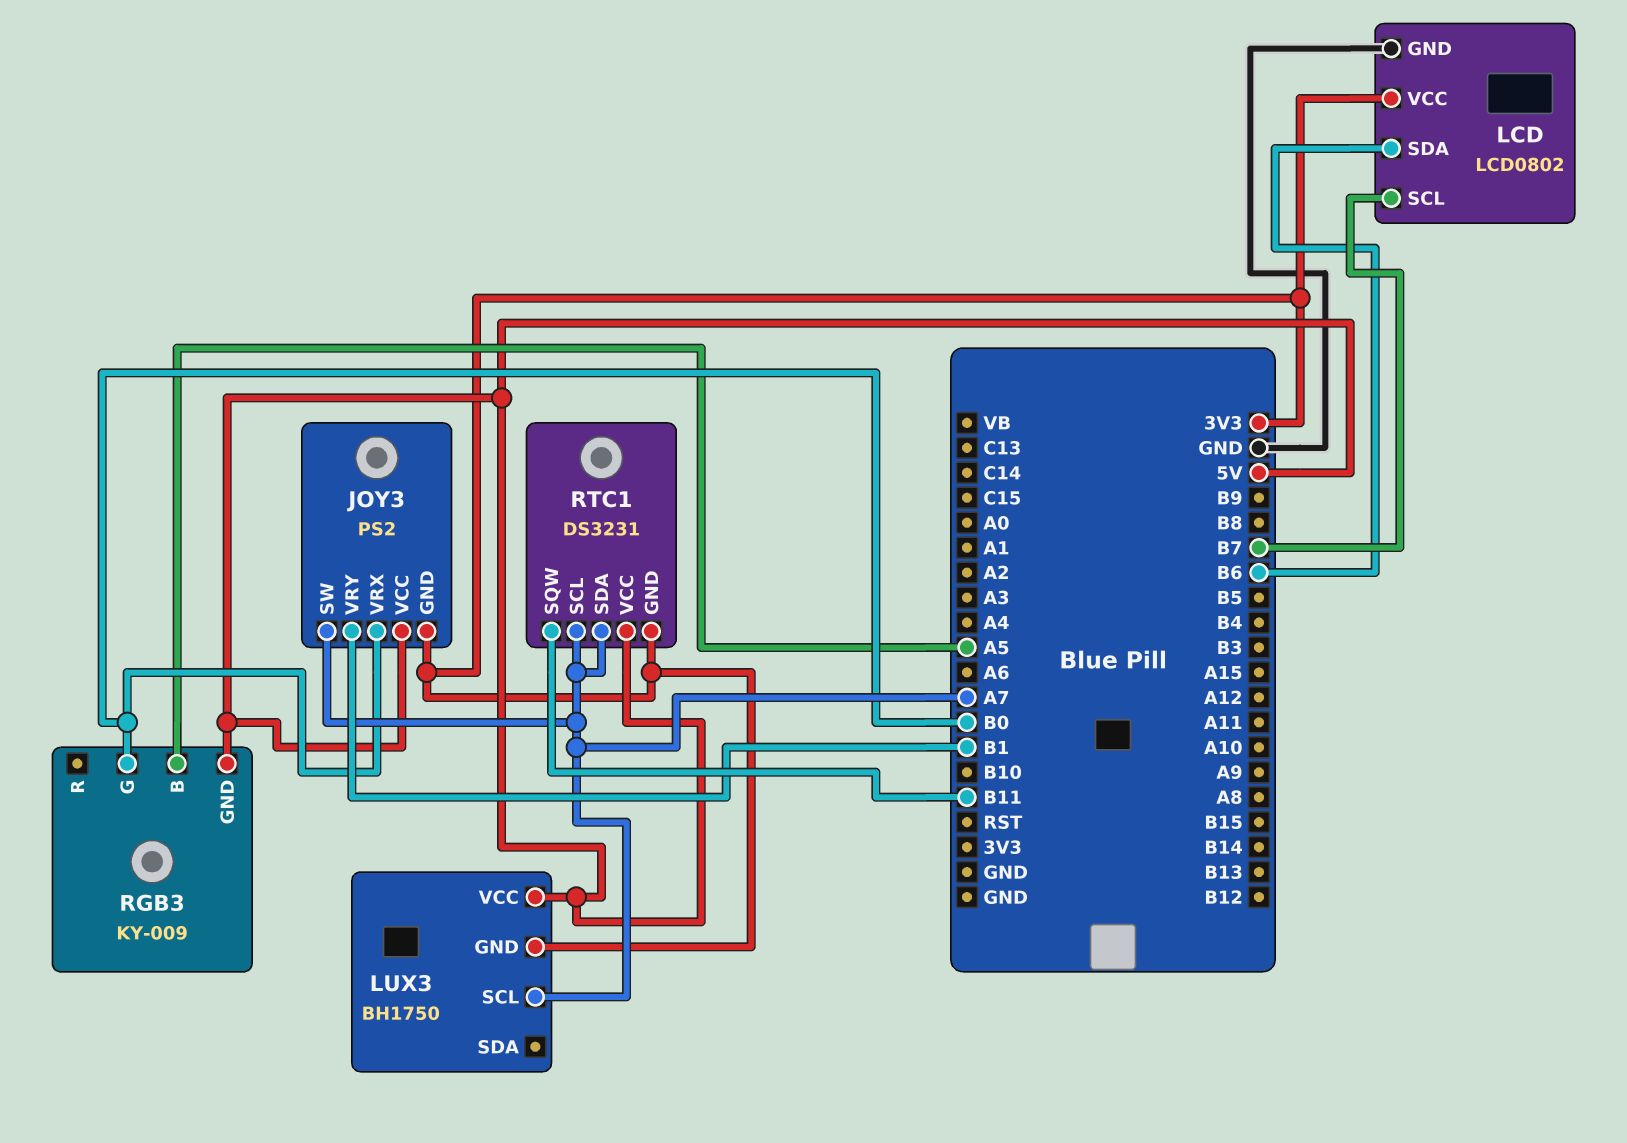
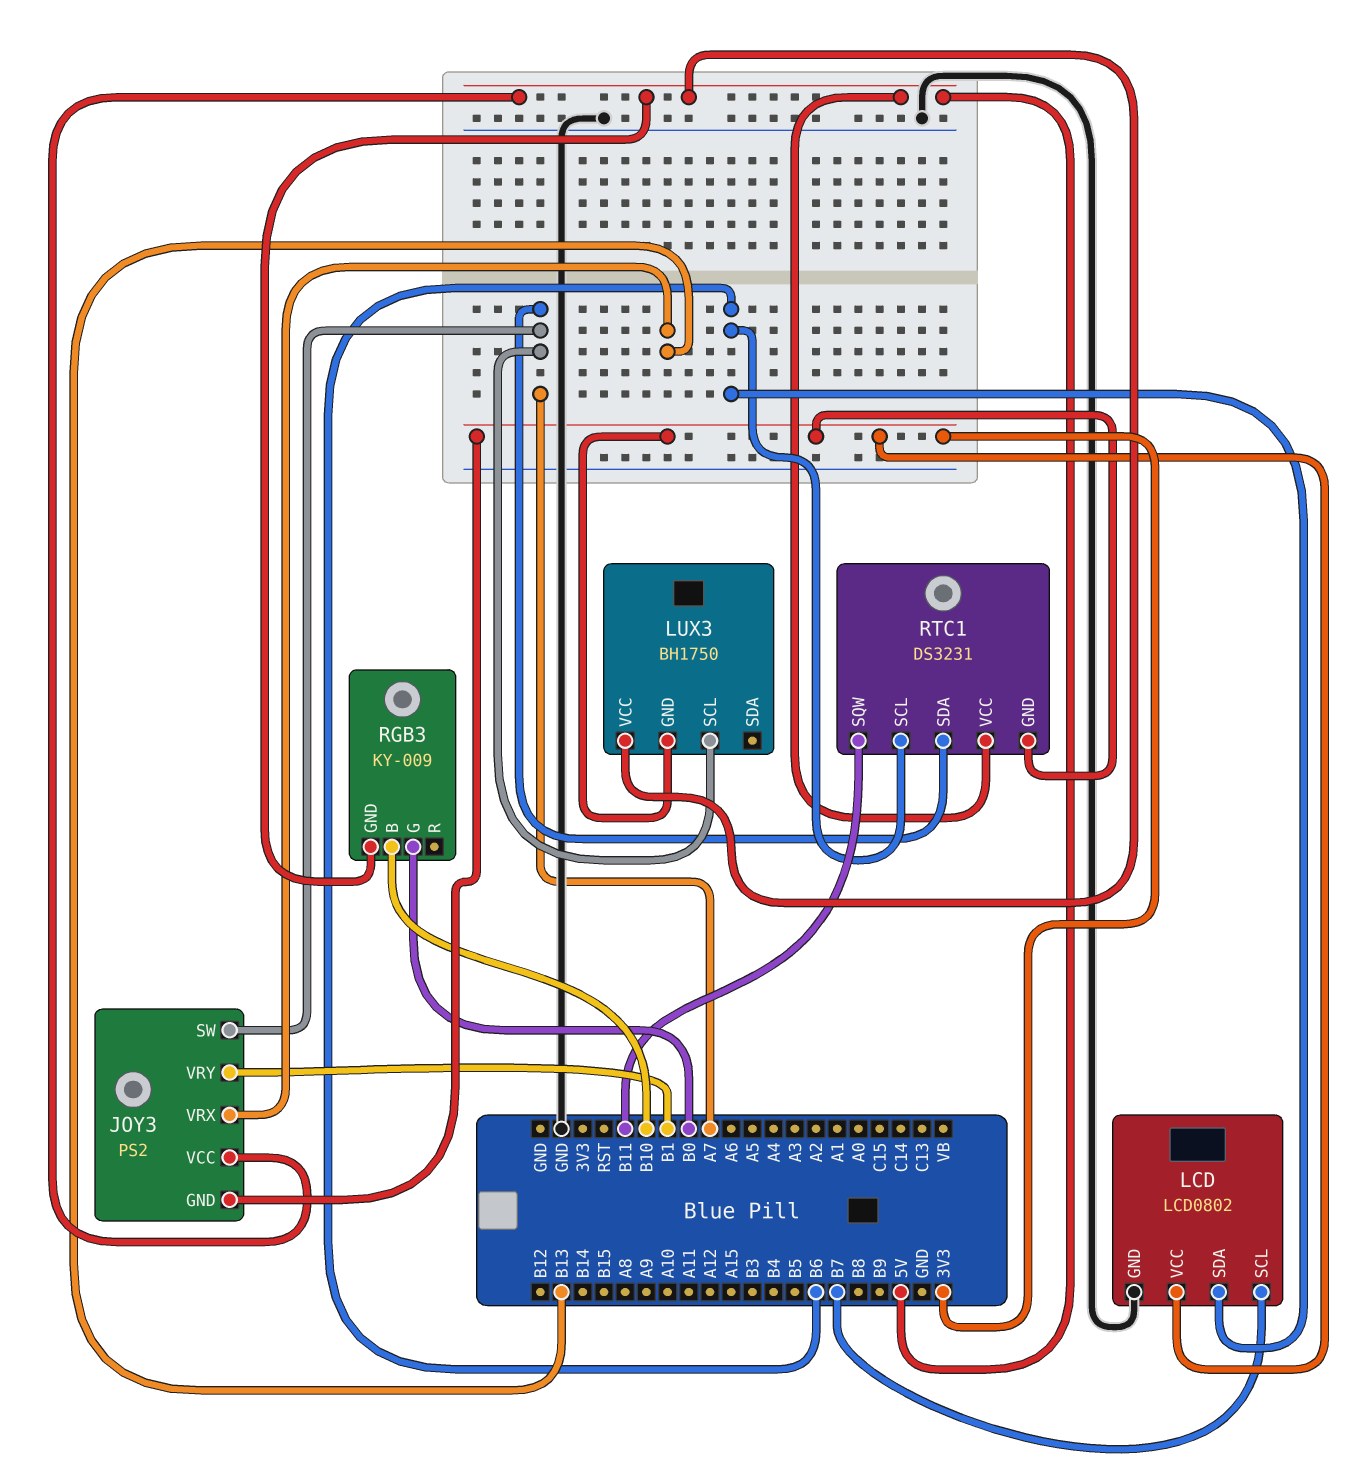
JOY3 pin VRX: B0 -> B13
RGB3 pin B: A5 -> B10
RTC1 pin SCL: A7 -> B6

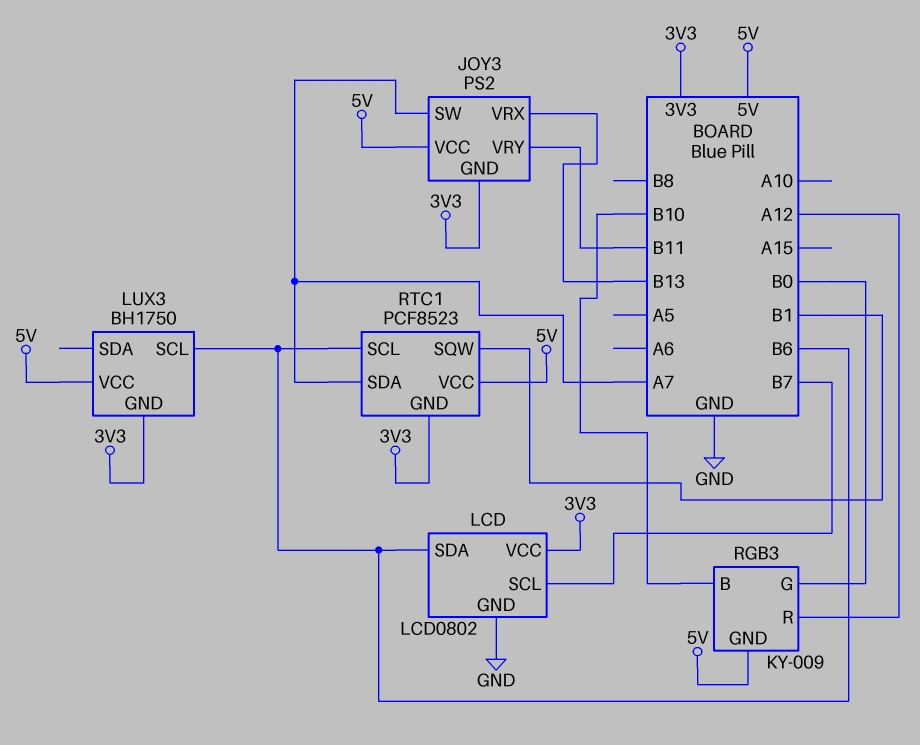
JOY3 pin VRY: B1 -> B11
LUX3 pin SCL: A7 -> B6
RGB3 pin R: none -> A12
RTC1: DS3231 -> PCF8523
RTC1 pin SQW: B11 -> B1

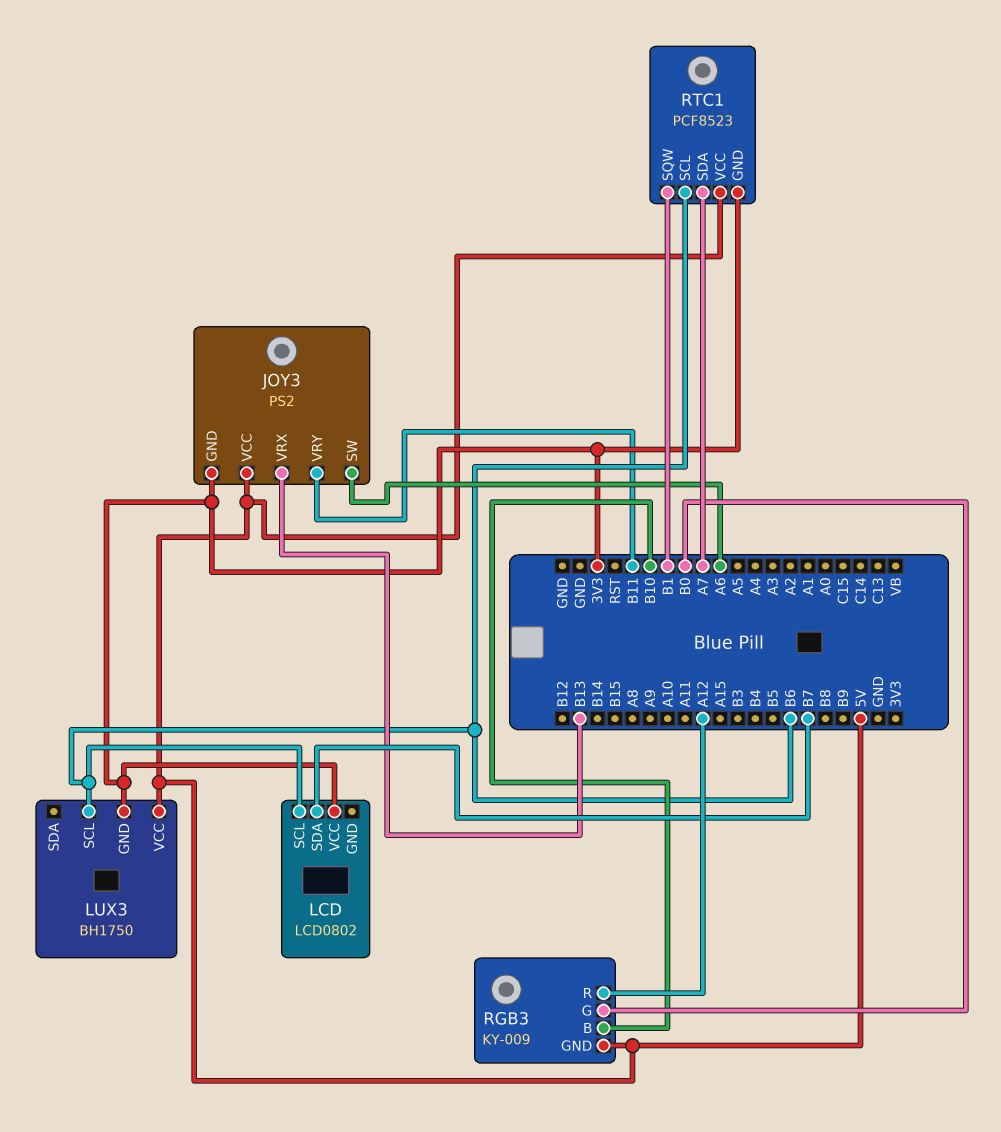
JOY3 pin SW: A7 -> A6
LCD pin GND: GND -> none
LCD pin SCL: B7 -> B6
LCD pin SDA: B6 -> B7

